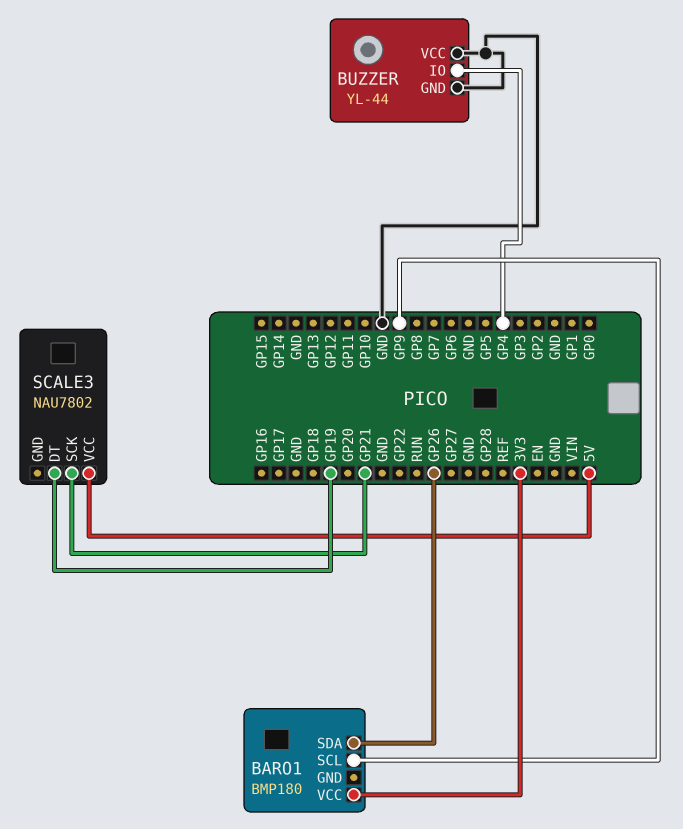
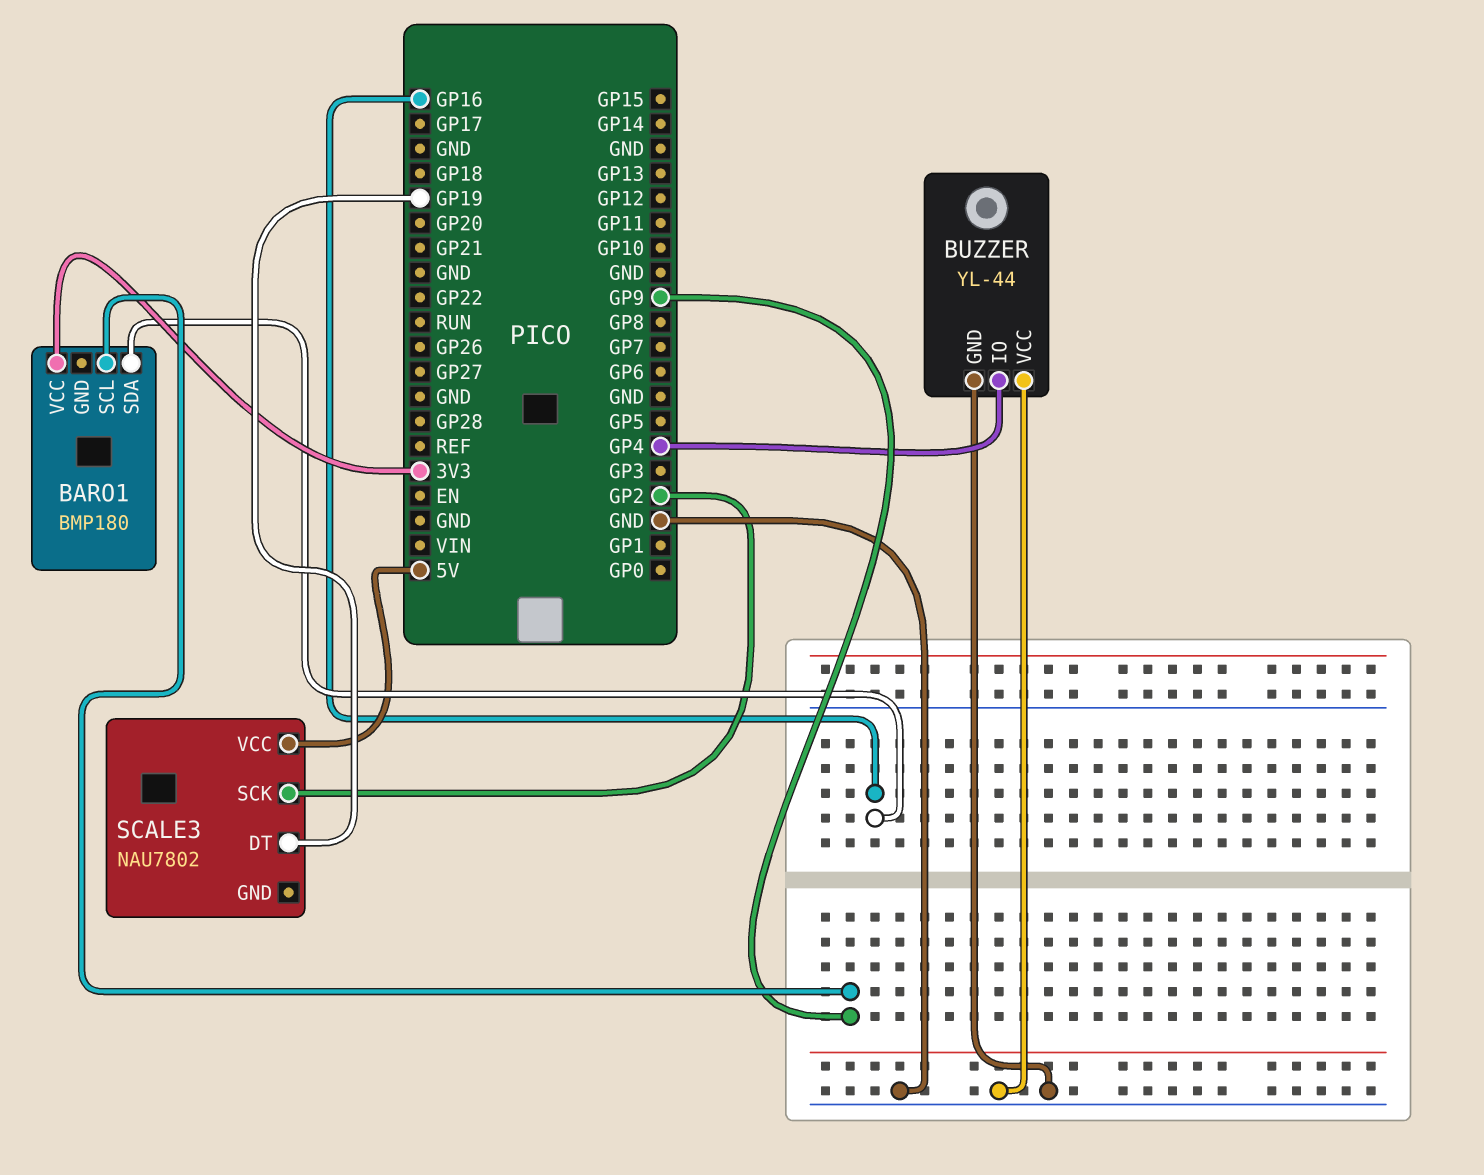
BARO1 pin SDA: GP26 -> GP16
SCALE3 pin SCK: GP21 -> GP2

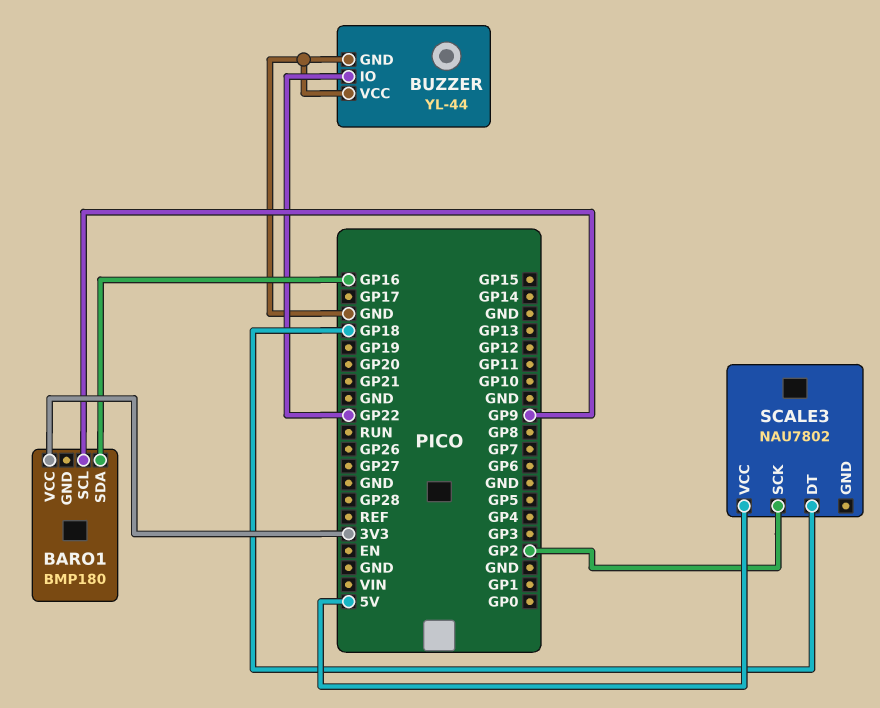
BUZZER pin IO: GP4 -> GP22
SCALE3 pin DT: GP19 -> GP18

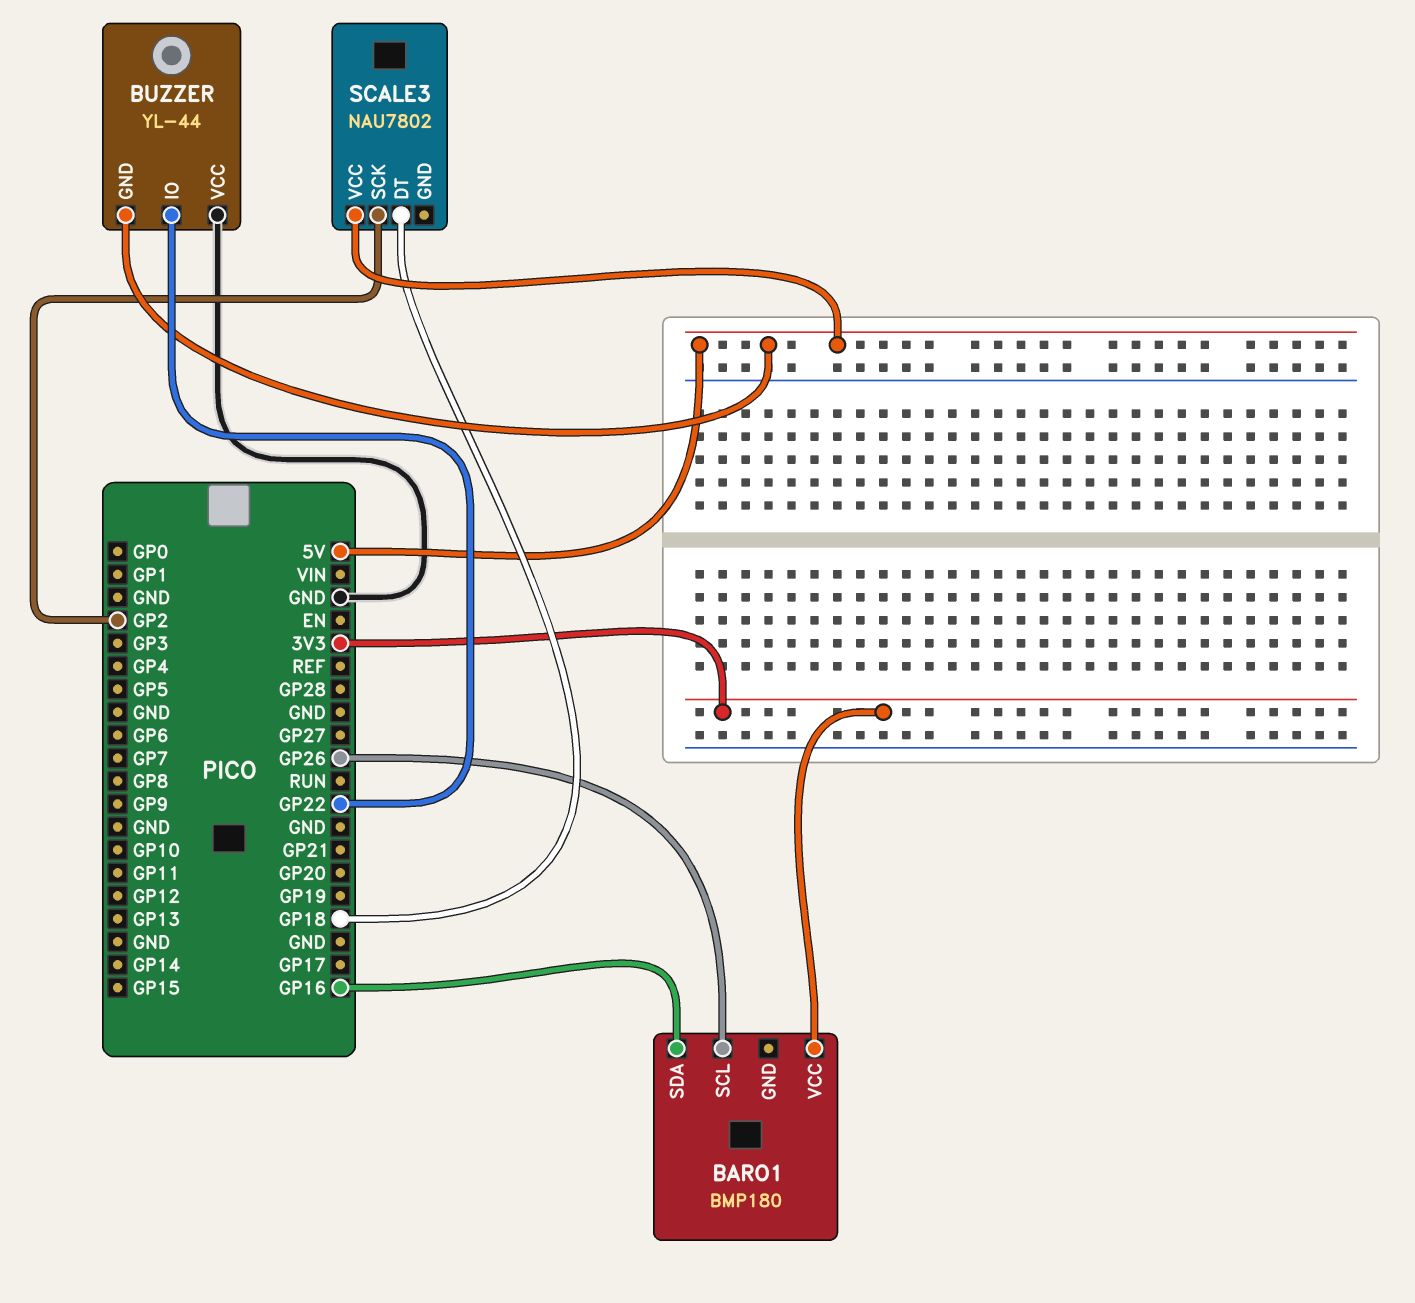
BARO1 pin SCL: GP9 -> GP26
BUZZER pin GND: GND -> 5V

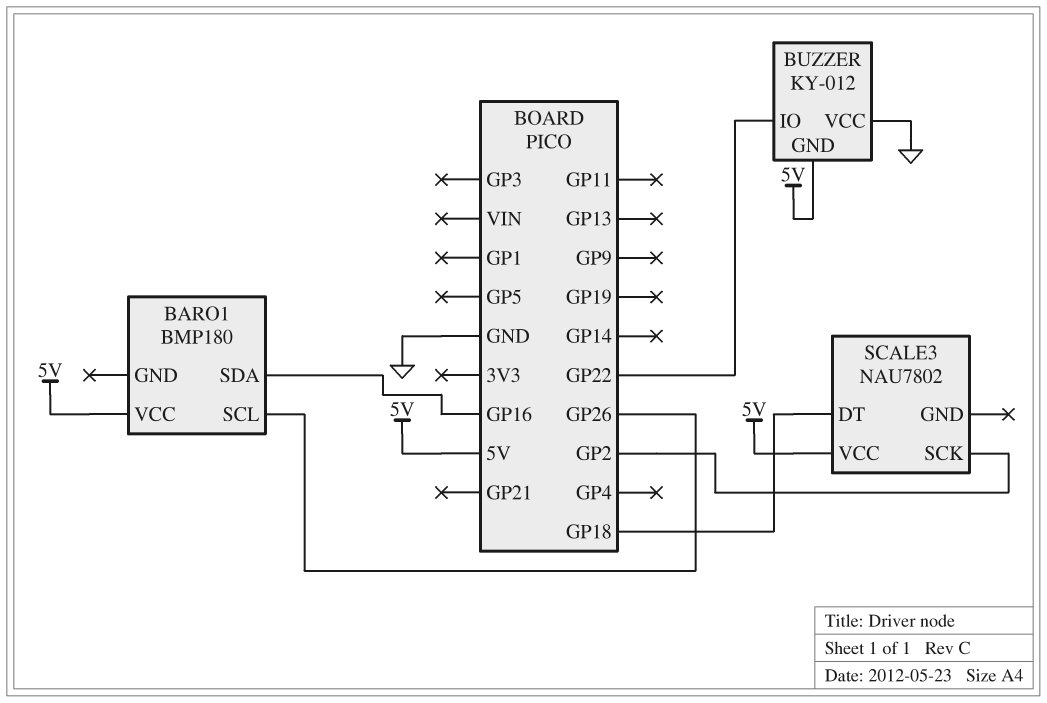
BARO1 pin VCC: 3V3 -> 5V
BUZZER: YL-44 -> KY-012

